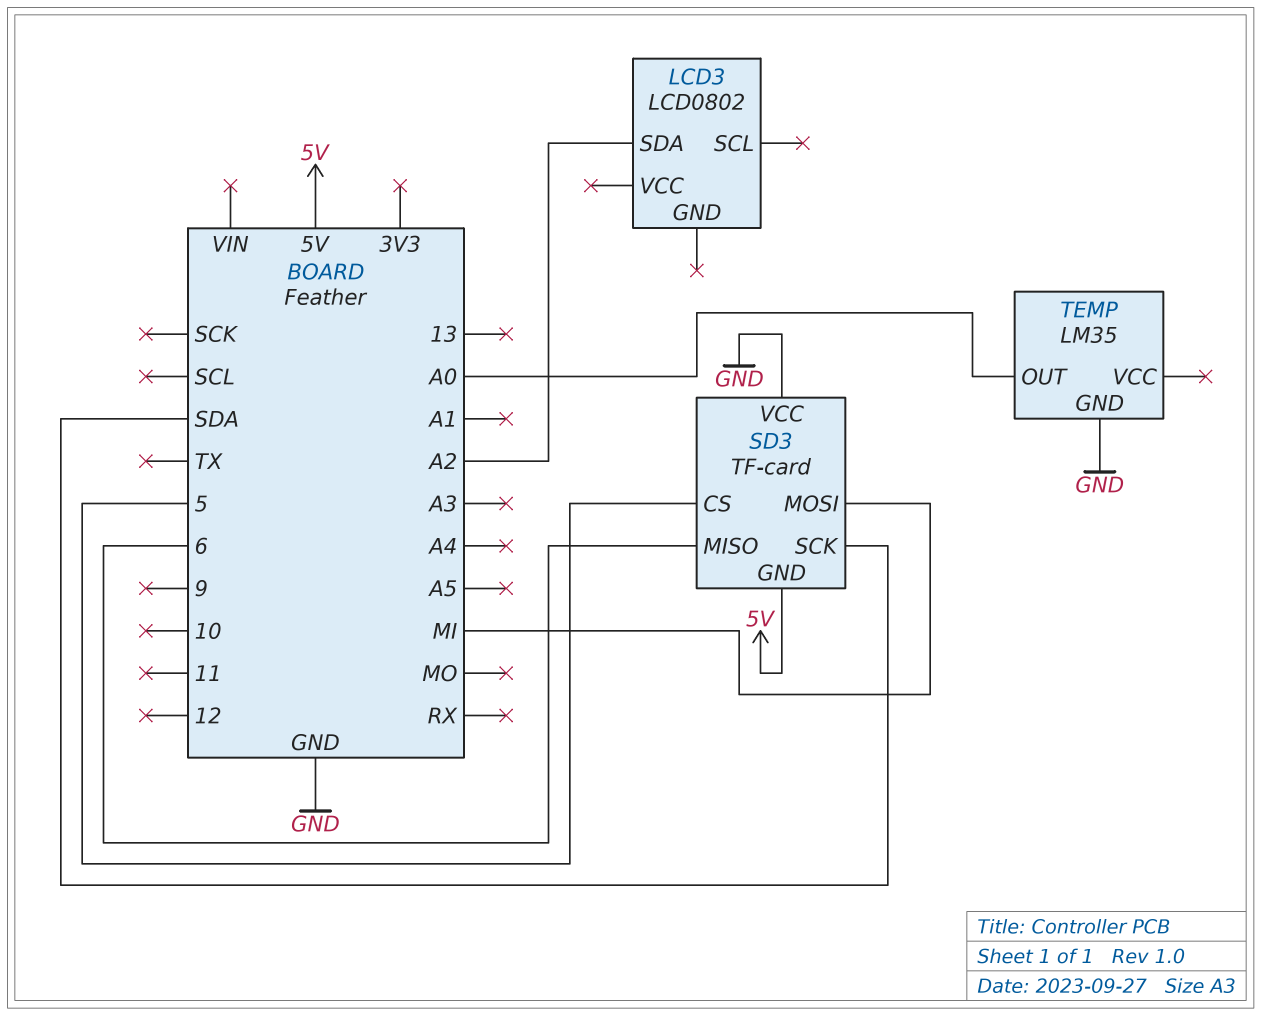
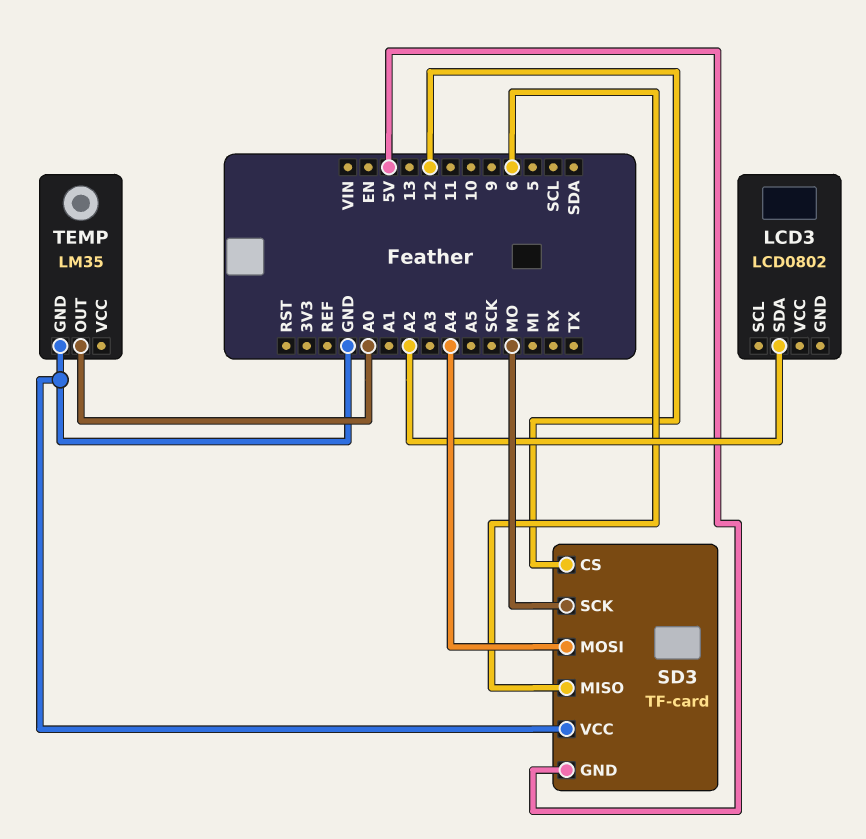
SD3 pin CS: 5 -> 12
SD3 pin MOSI: MI -> A4
SD3 pin SCK: SDA -> MO

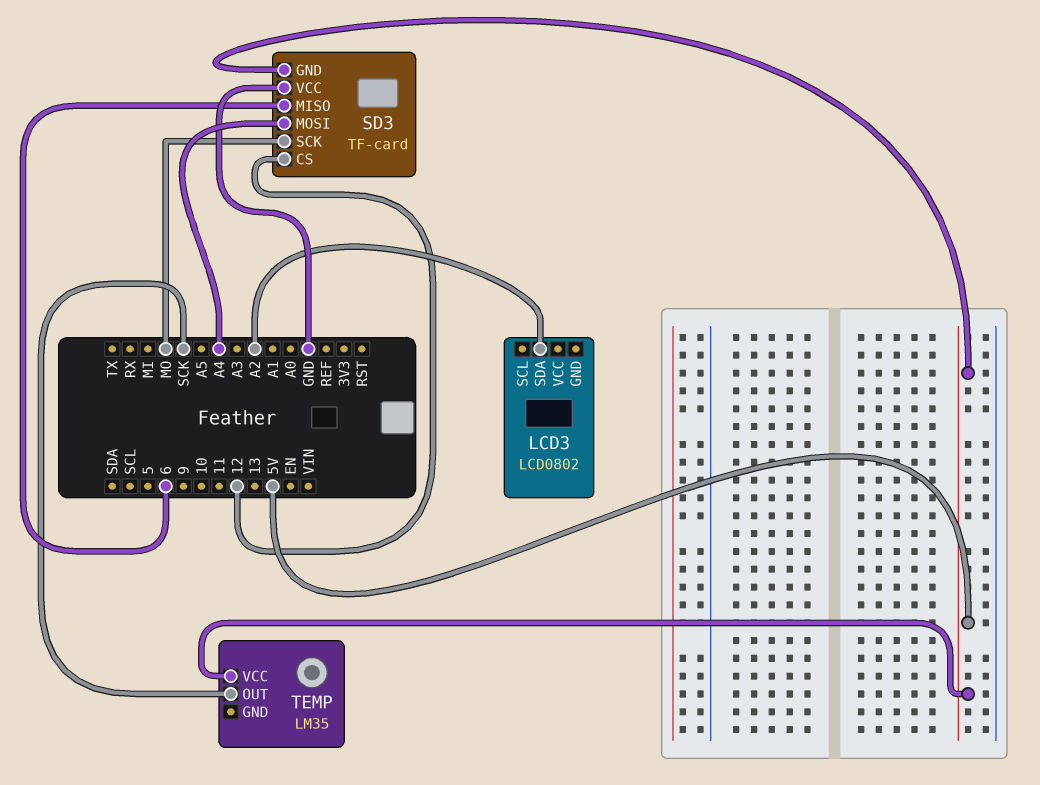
TEMP pin GND: GND -> none
TEMP pin OUT: A0 -> SCK
TEMP pin VCC: none -> 5V

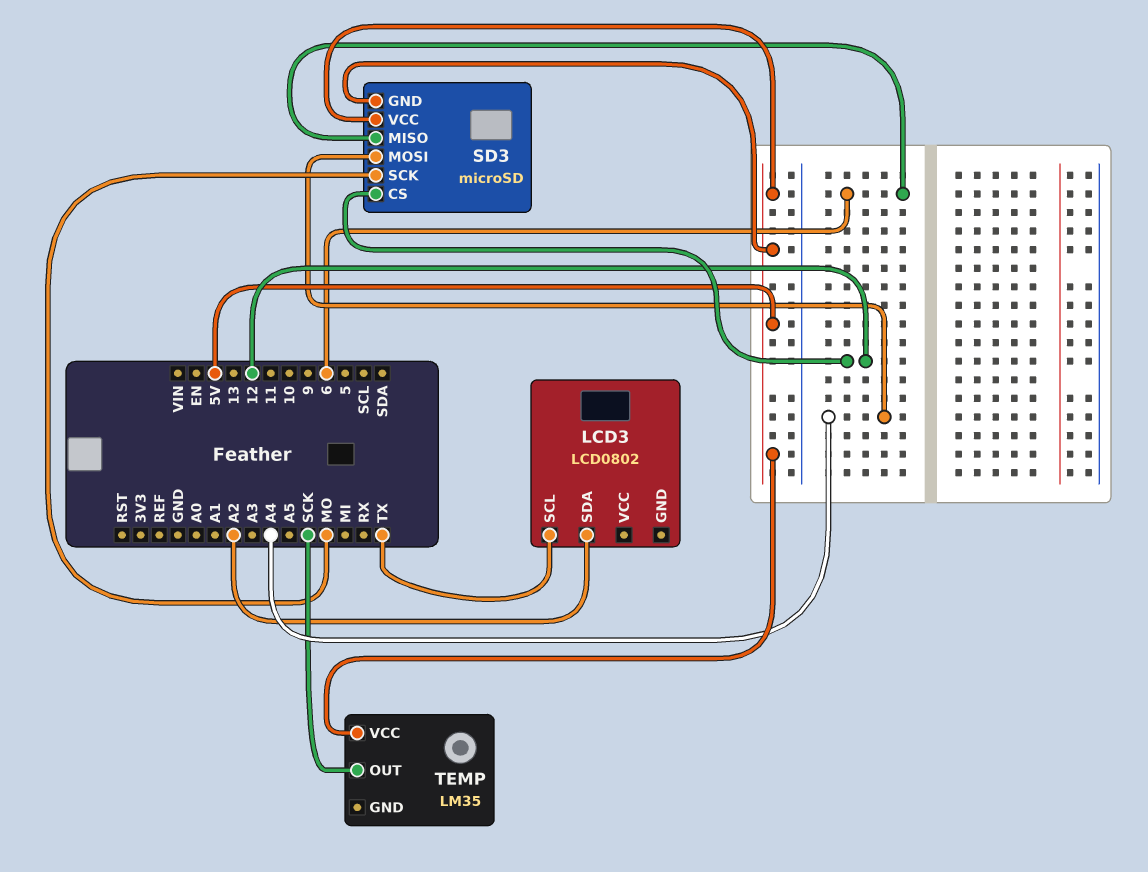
LCD3 pin SCL: none -> TX
SD3: TF-card -> microSD
SD3 pin VCC: GND -> 5V

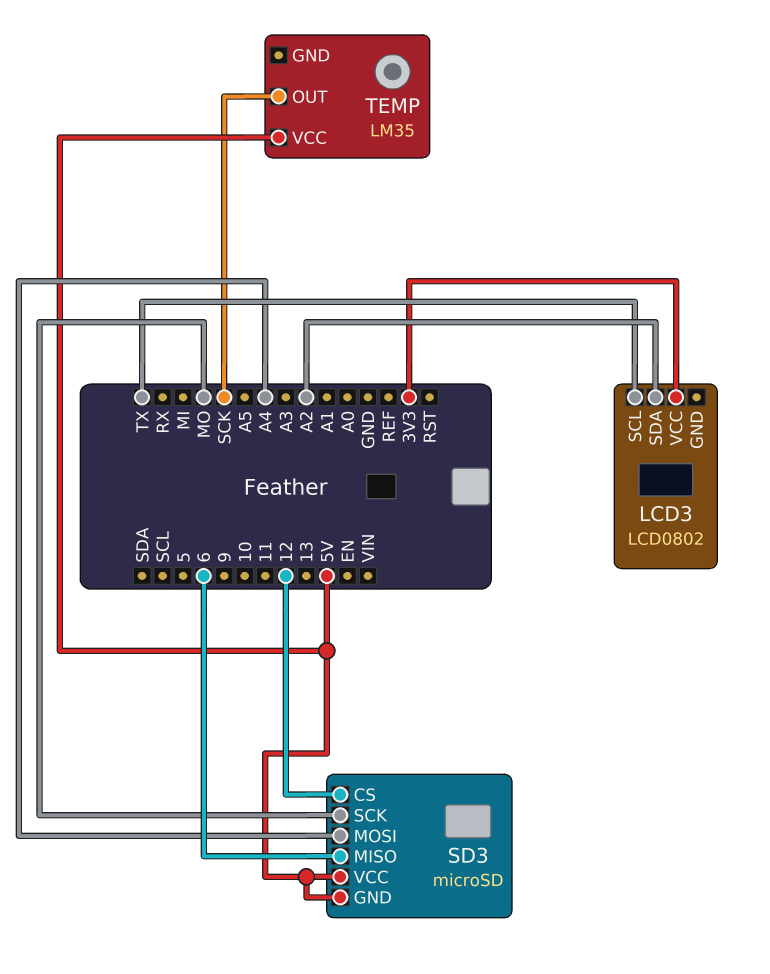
LCD3 pin VCC: none -> 3V3

